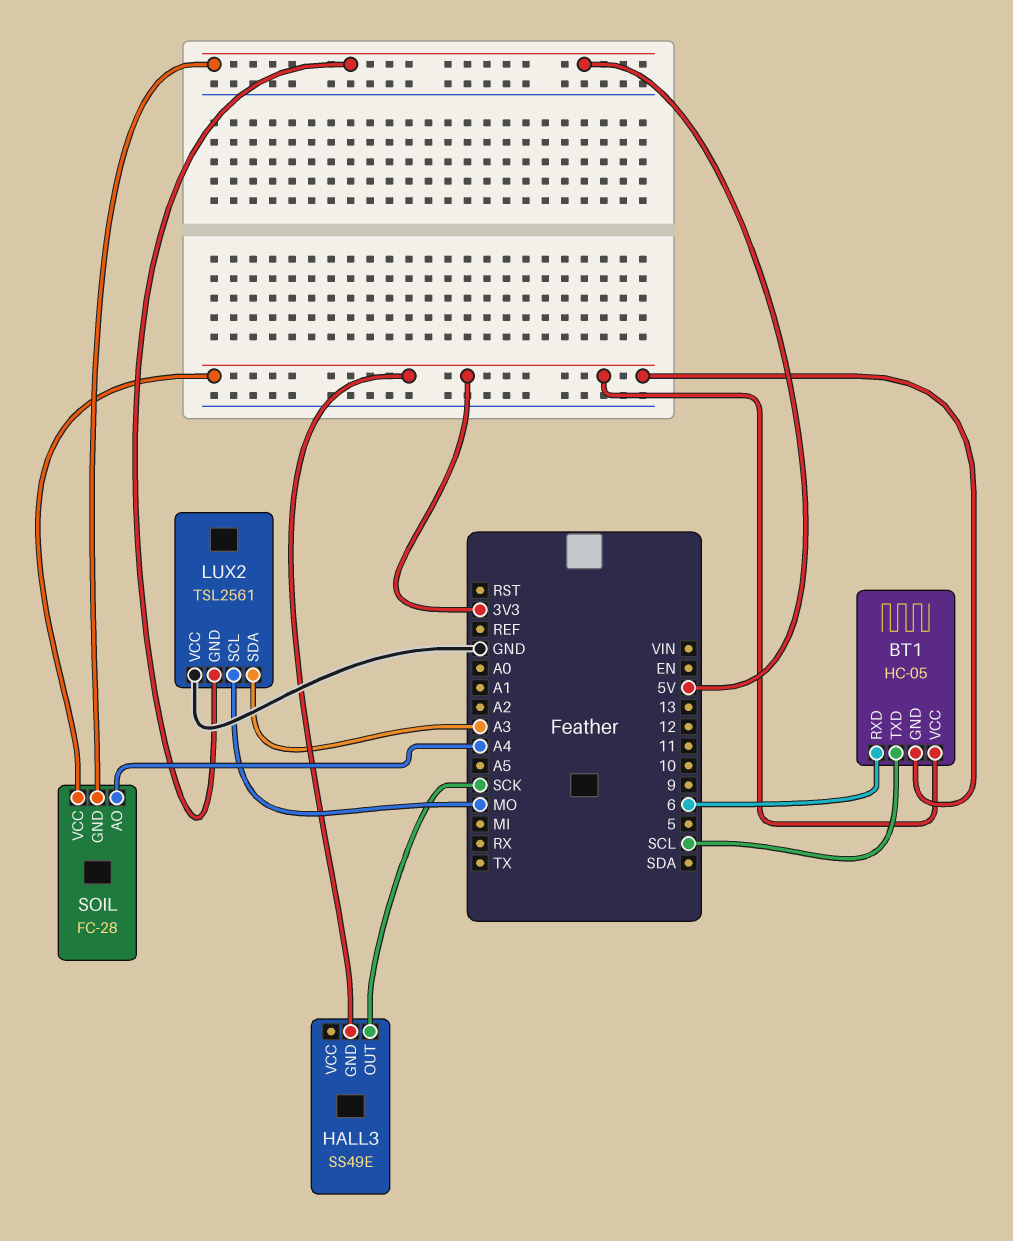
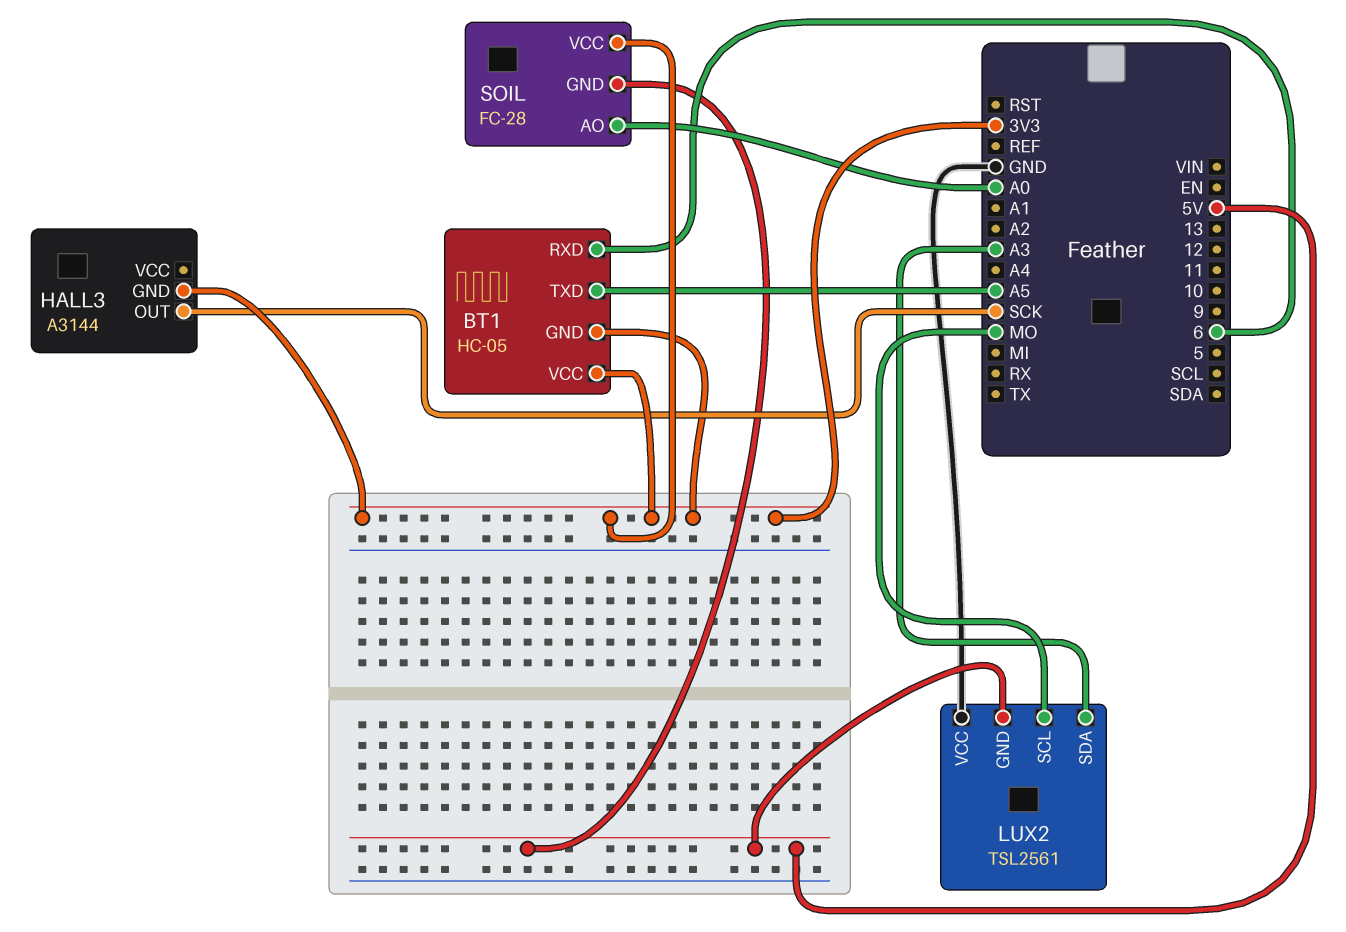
BT1 pin TXD: SCL -> A5
HALL3: SS49E -> A3144
SOIL pin AO: A4 -> A0

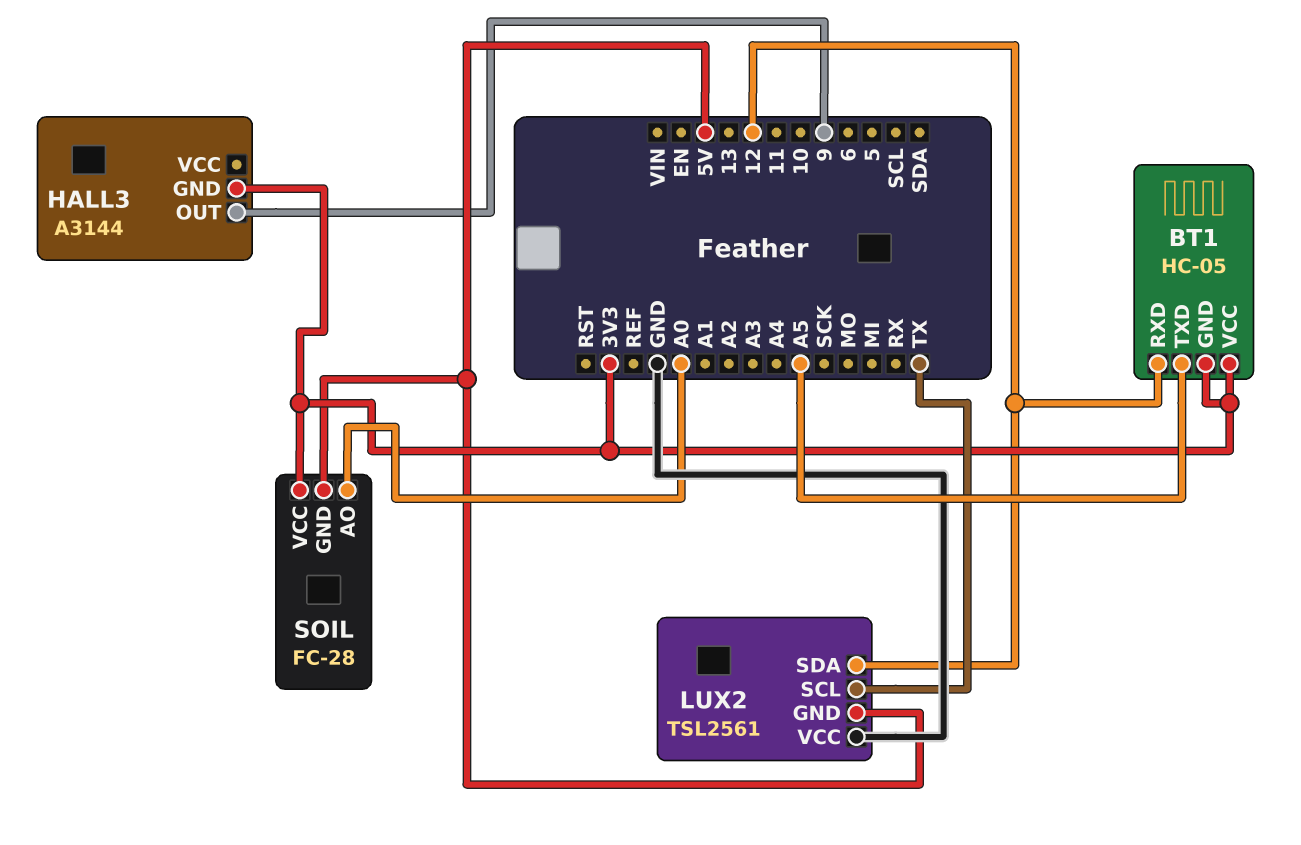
BT1 pin RXD: 6 -> 12
HALL3 pin OUT: SCK -> 9
LUX2 pin SCL: MO -> TX
LUX2 pin SDA: A3 -> 12

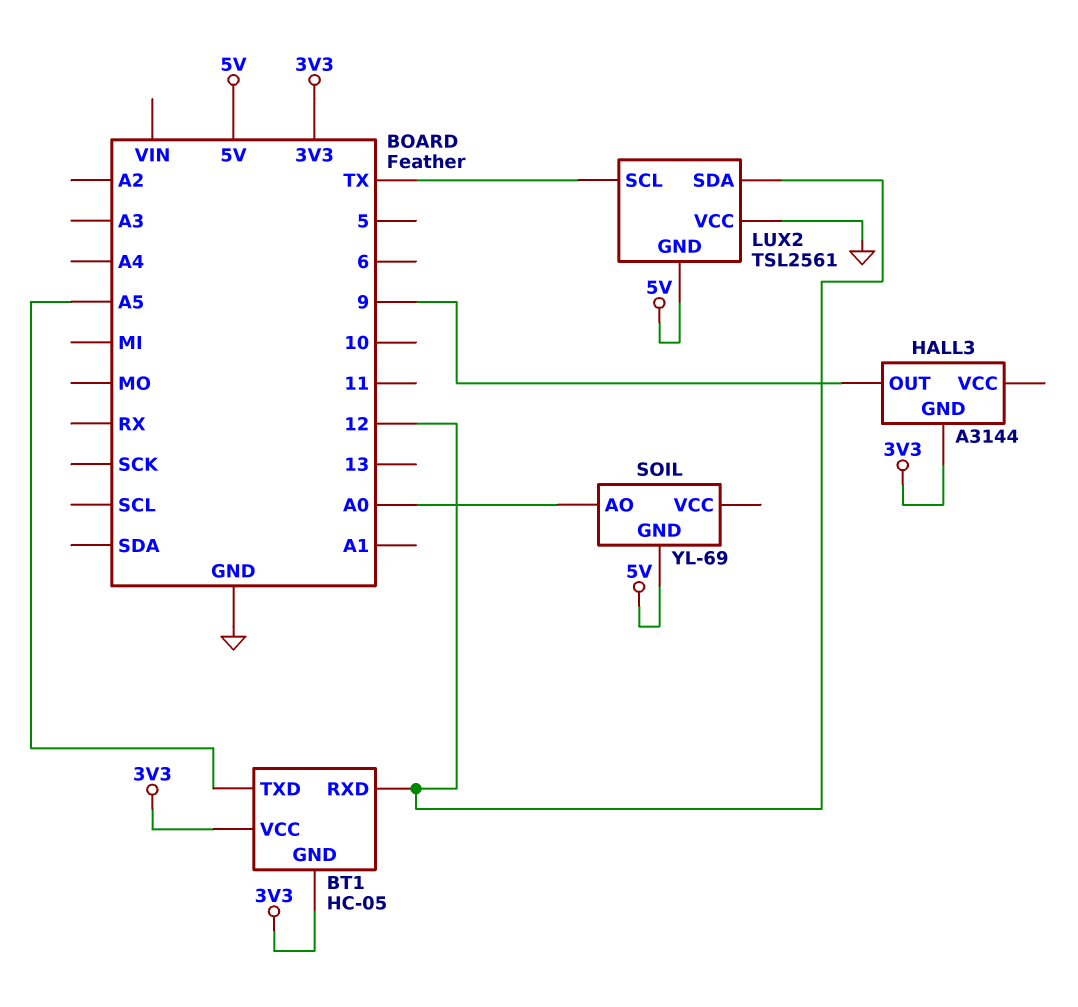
SOIL: FC-28 -> YL-69
SOIL pin VCC: 3V3 -> none

